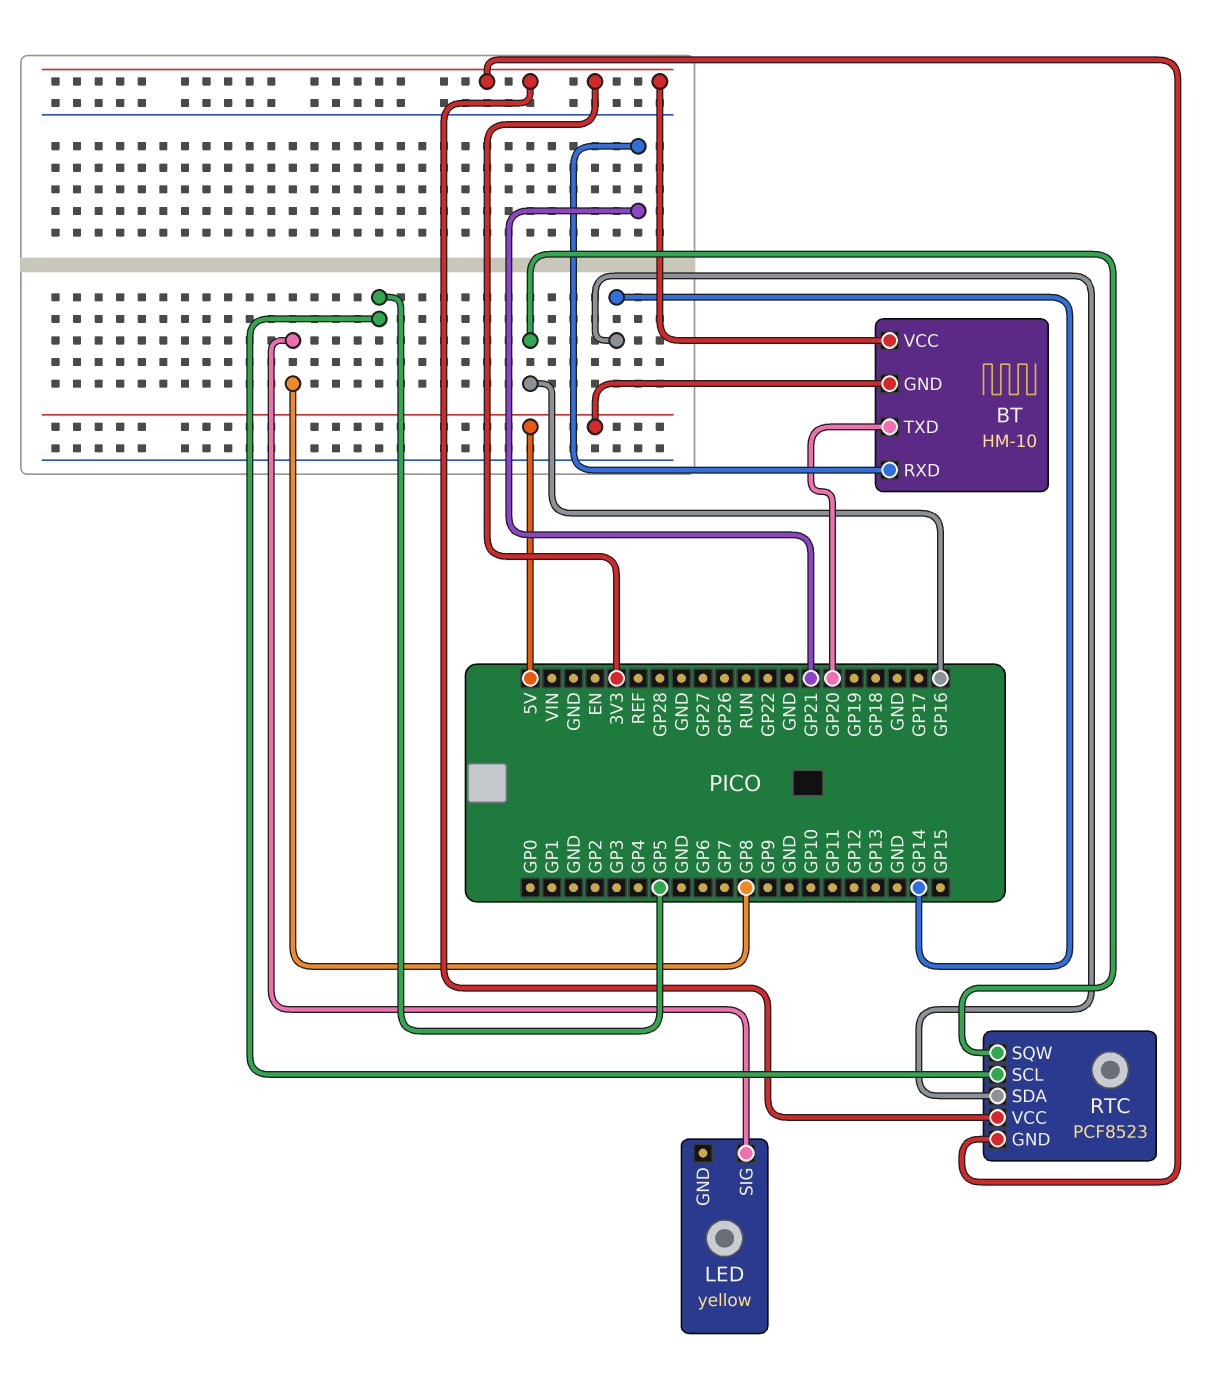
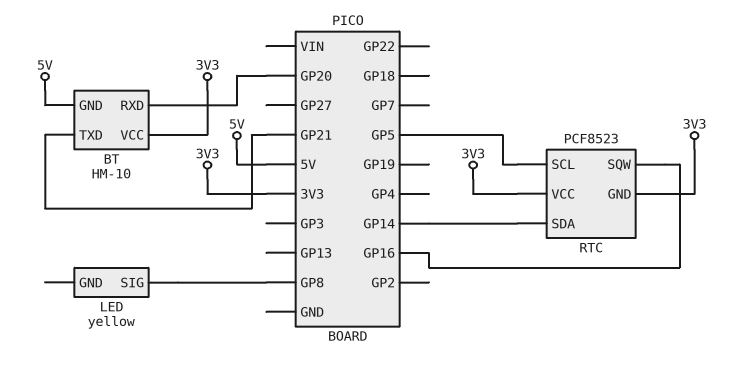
BT pin RXD: GP21 -> GP20
BT pin TXD: GP20 -> GP21

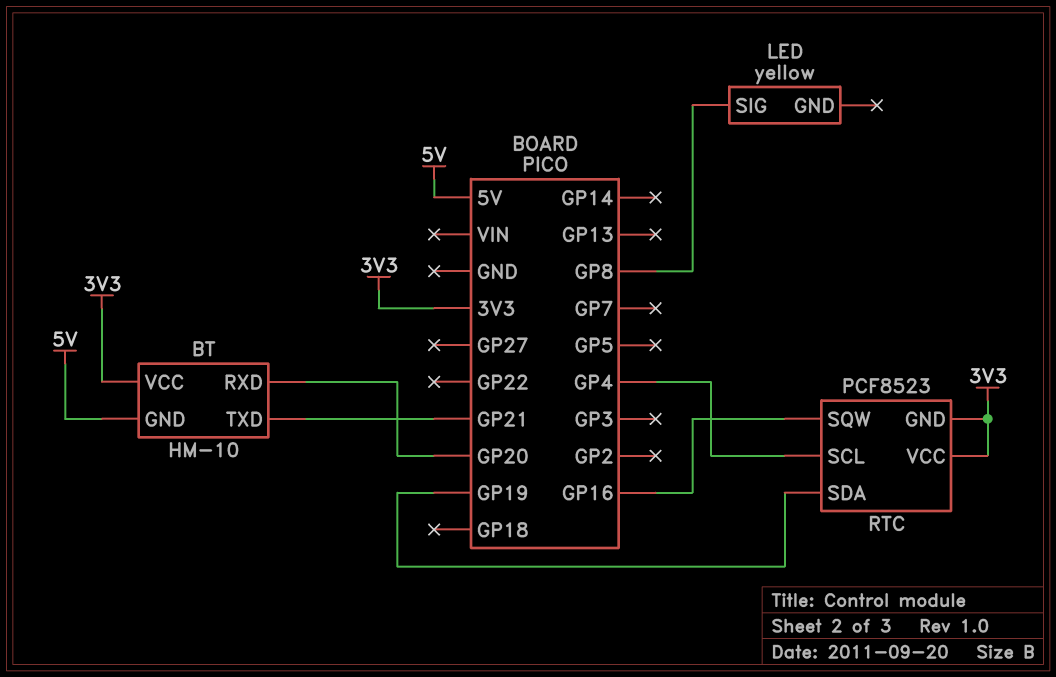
RTC pin SCL: GP5 -> GP4
RTC pin SDA: GP14 -> GP19

